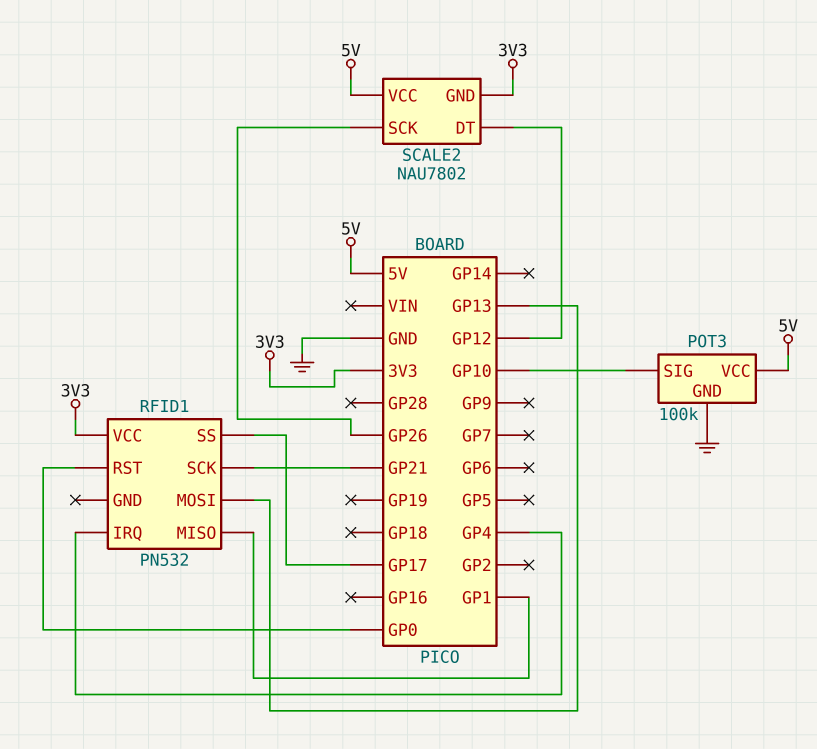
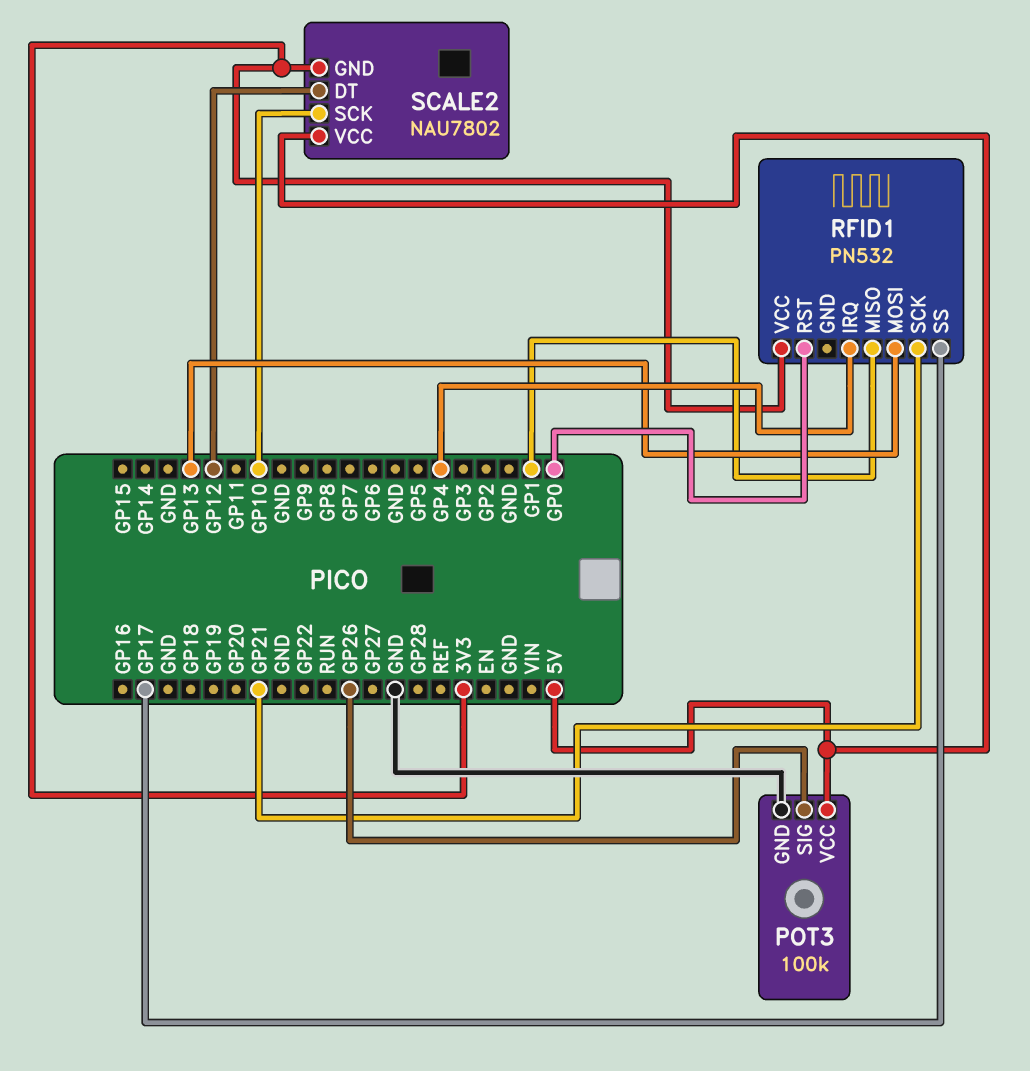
POT3 pin SIG: GP10 -> GP26
SCALE2 pin SCK: GP26 -> GP10

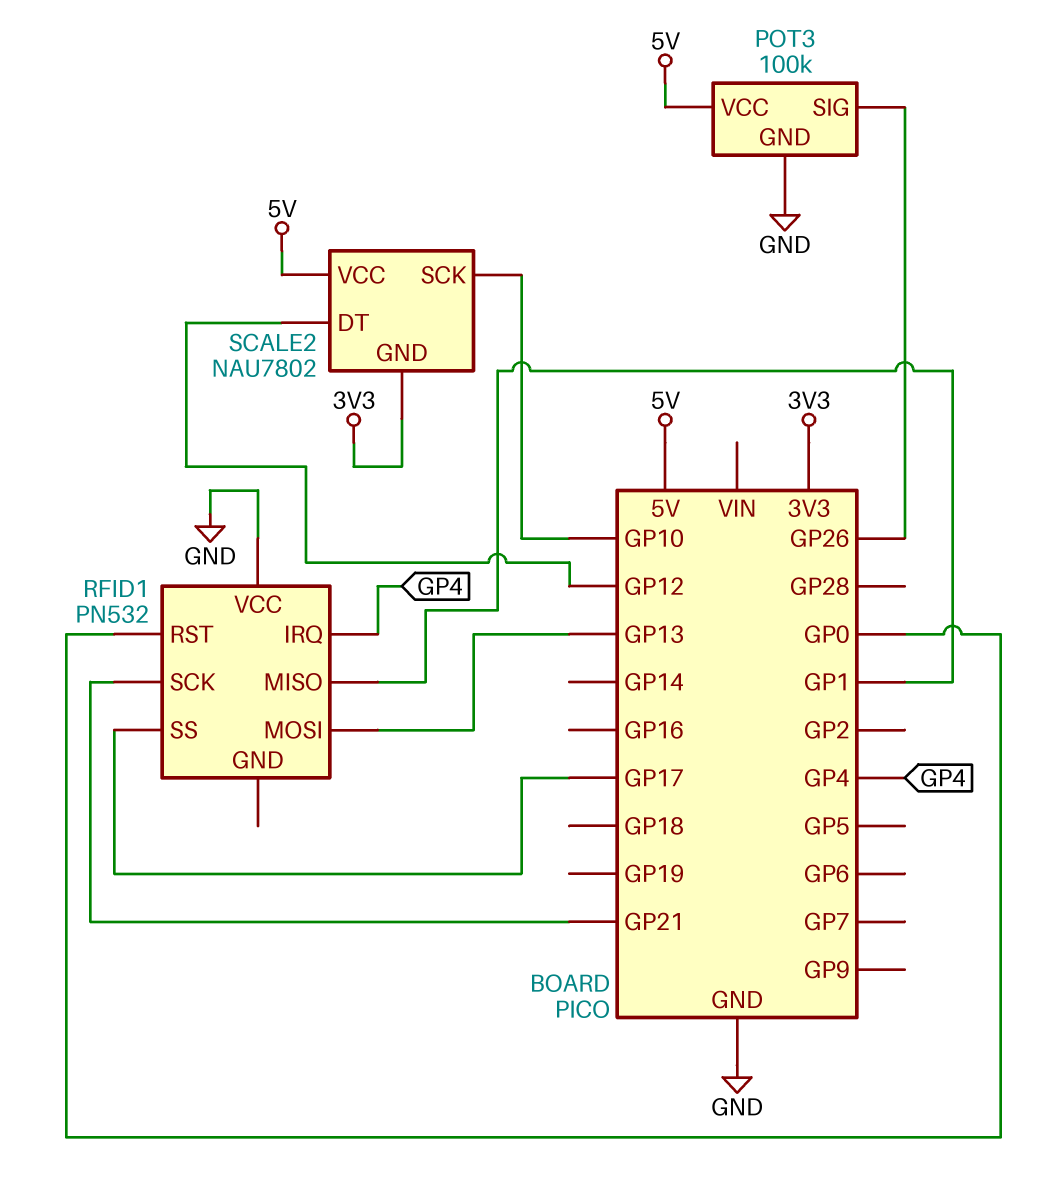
RFID1 pin VCC: 3V3 -> GND

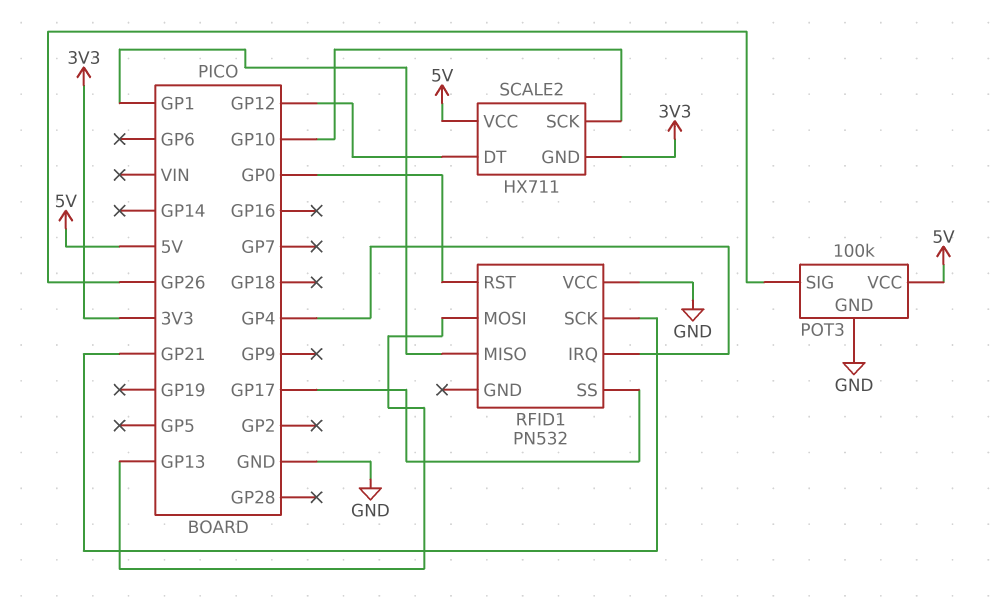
SCALE2: NAU7802 -> HX711

